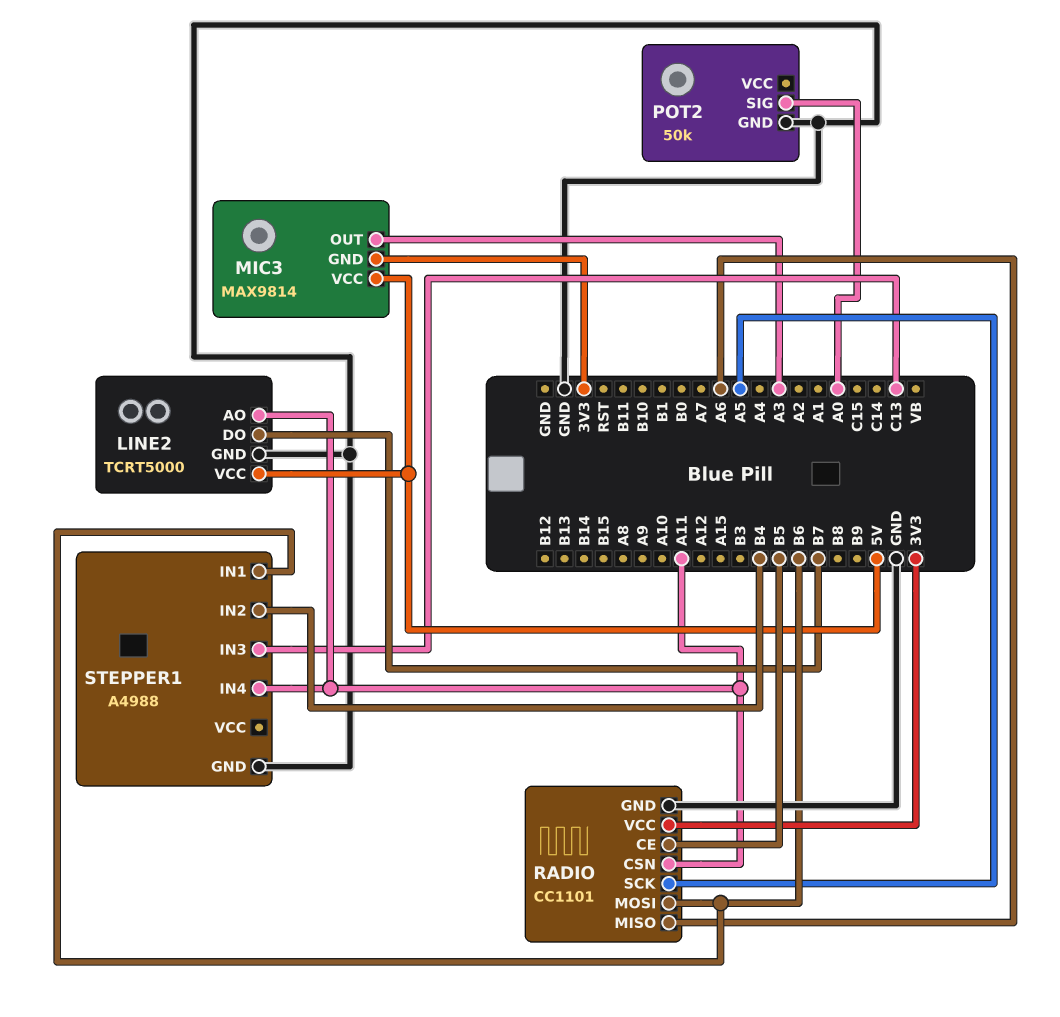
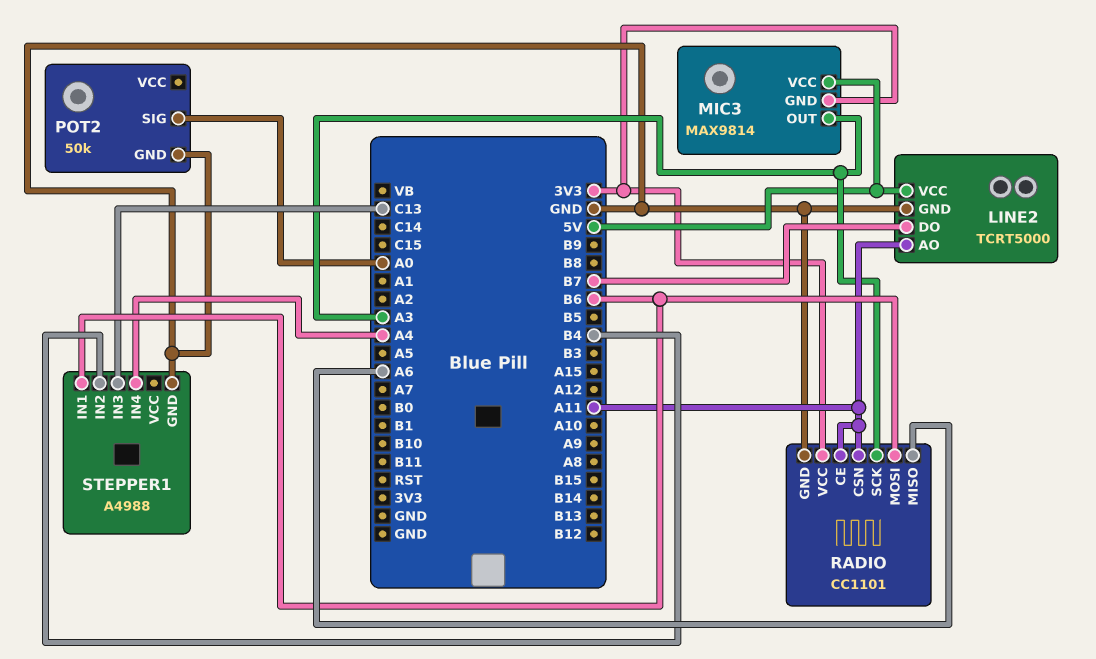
RADIO pin CE: B5 -> A11
RADIO pin SCK: A5 -> A3
STEPPER1 pin IN4: A11 -> A4

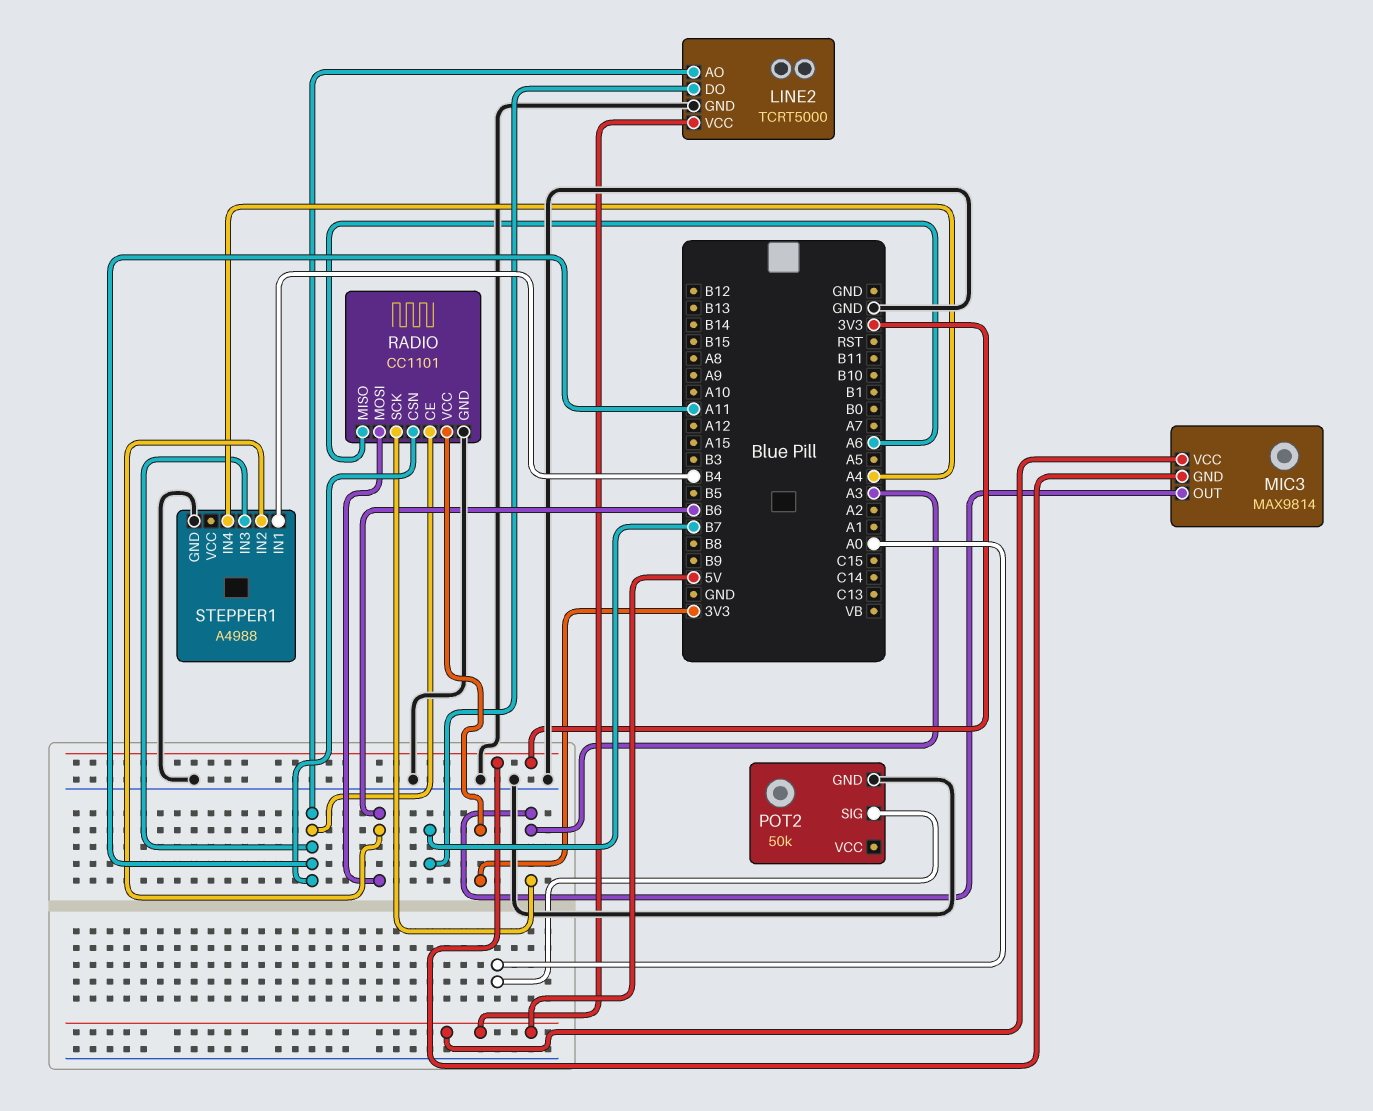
STEPPER1 pin IN1: B6 -> B4
STEPPER1 pin IN2: B4 -> B6
STEPPER1 pin IN3: C13 -> A11

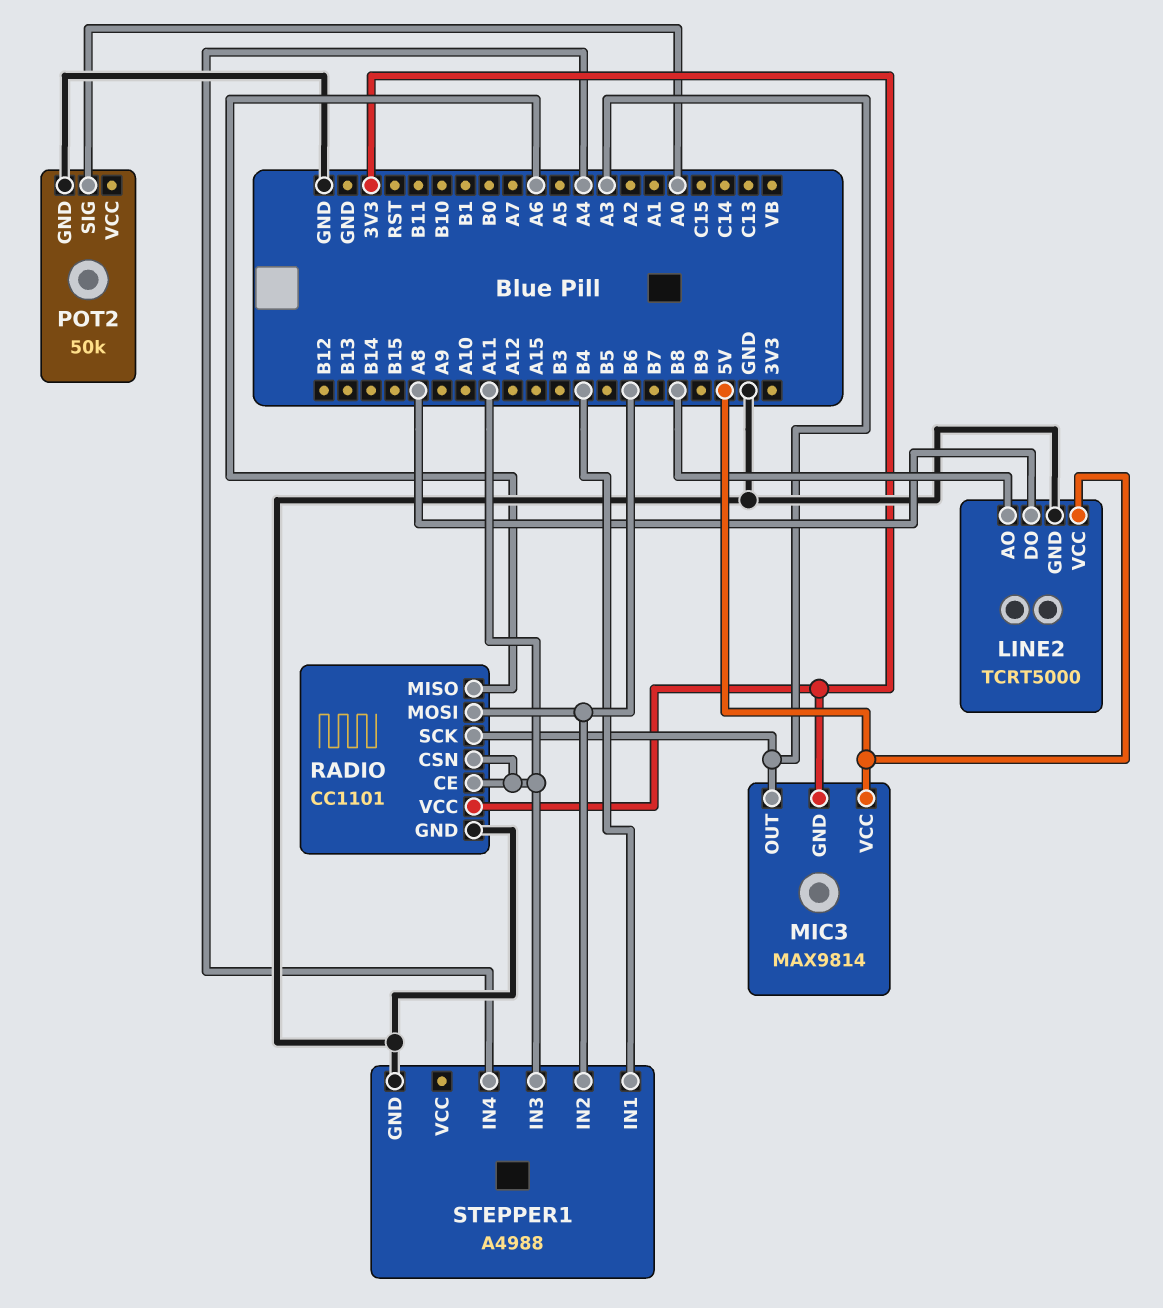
LINE2 pin AO: A11 -> B8
LINE2 pin DO: B7 -> A8

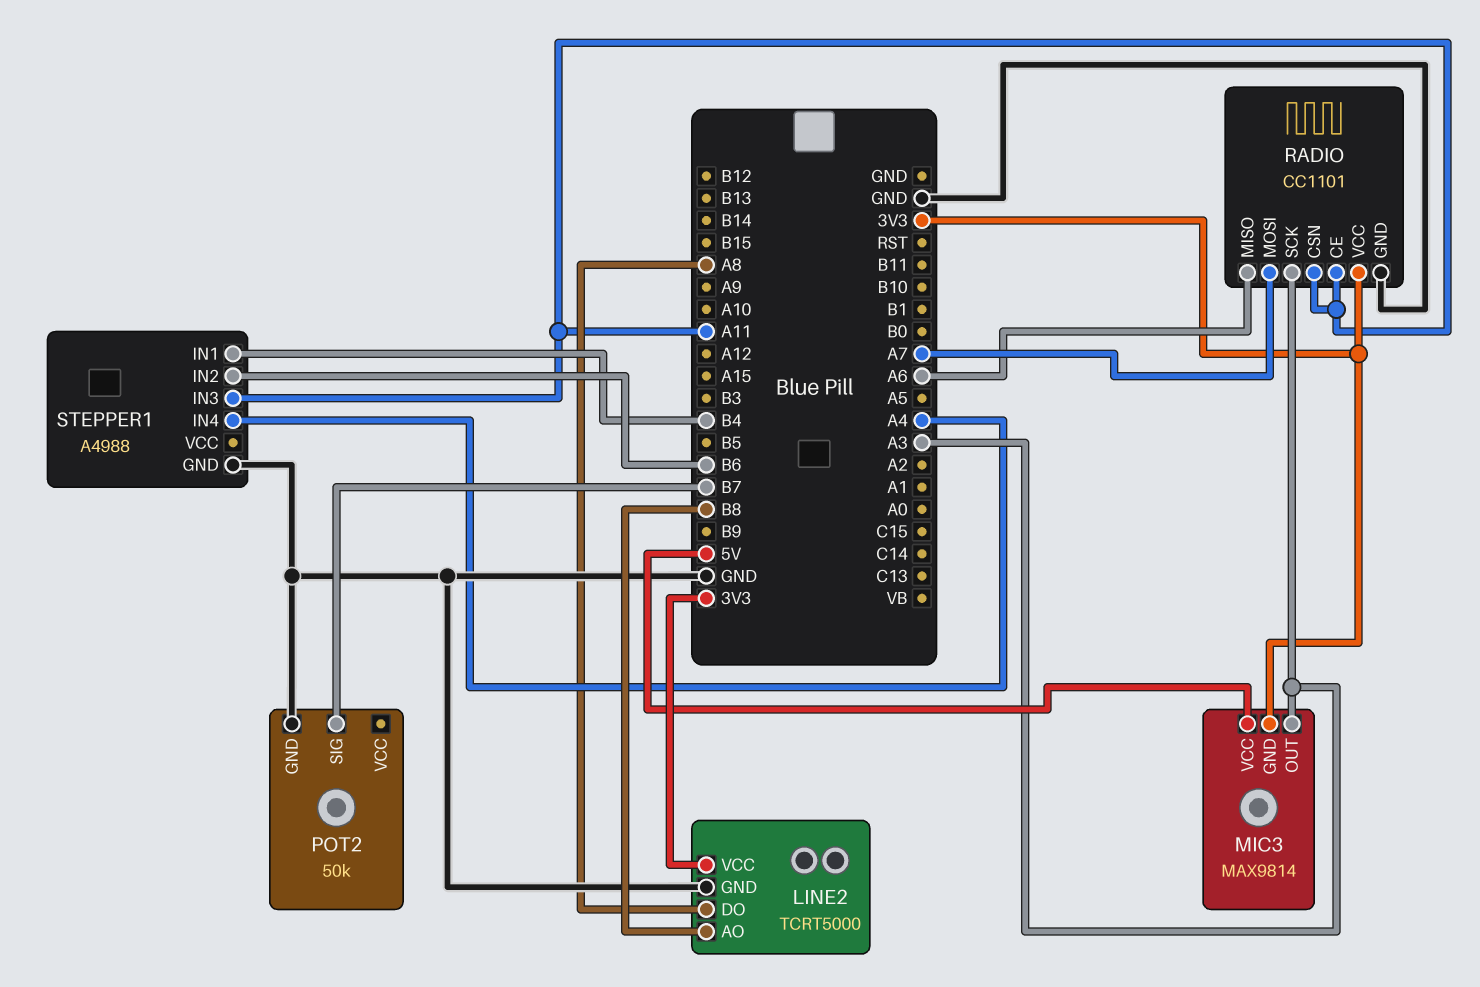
LINE2 pin VCC: 5V -> 3V3
POT2 pin SIG: A0 -> B7
RADIO pin MOSI: B6 -> A7

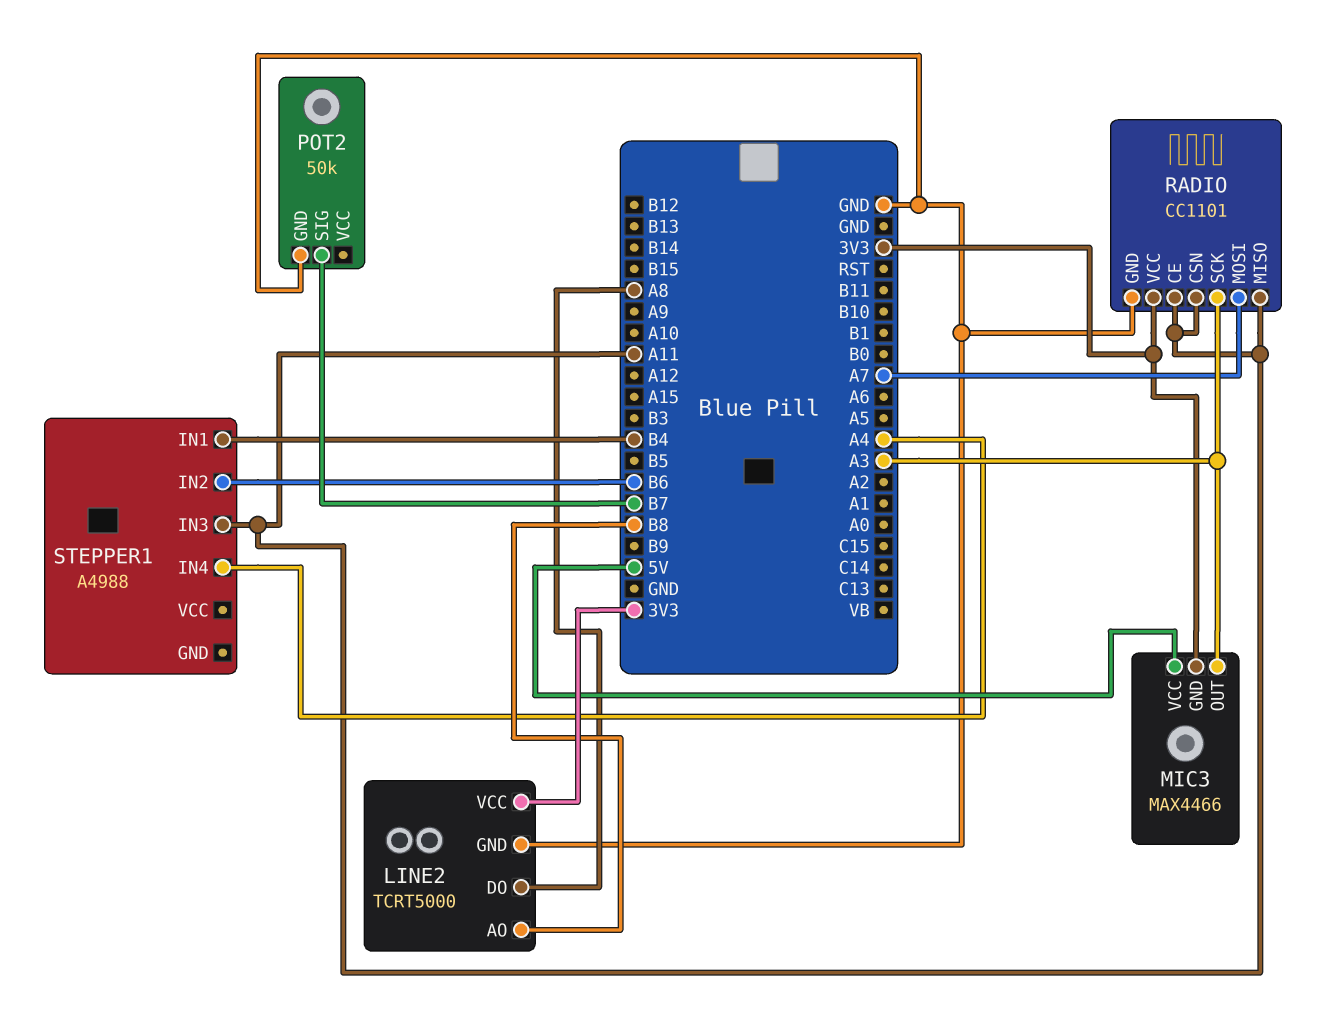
MIC3: MAX9814 -> MAX4466
RADIO pin MISO: A6 -> A11
STEPPER1 pin GND: GND -> none

